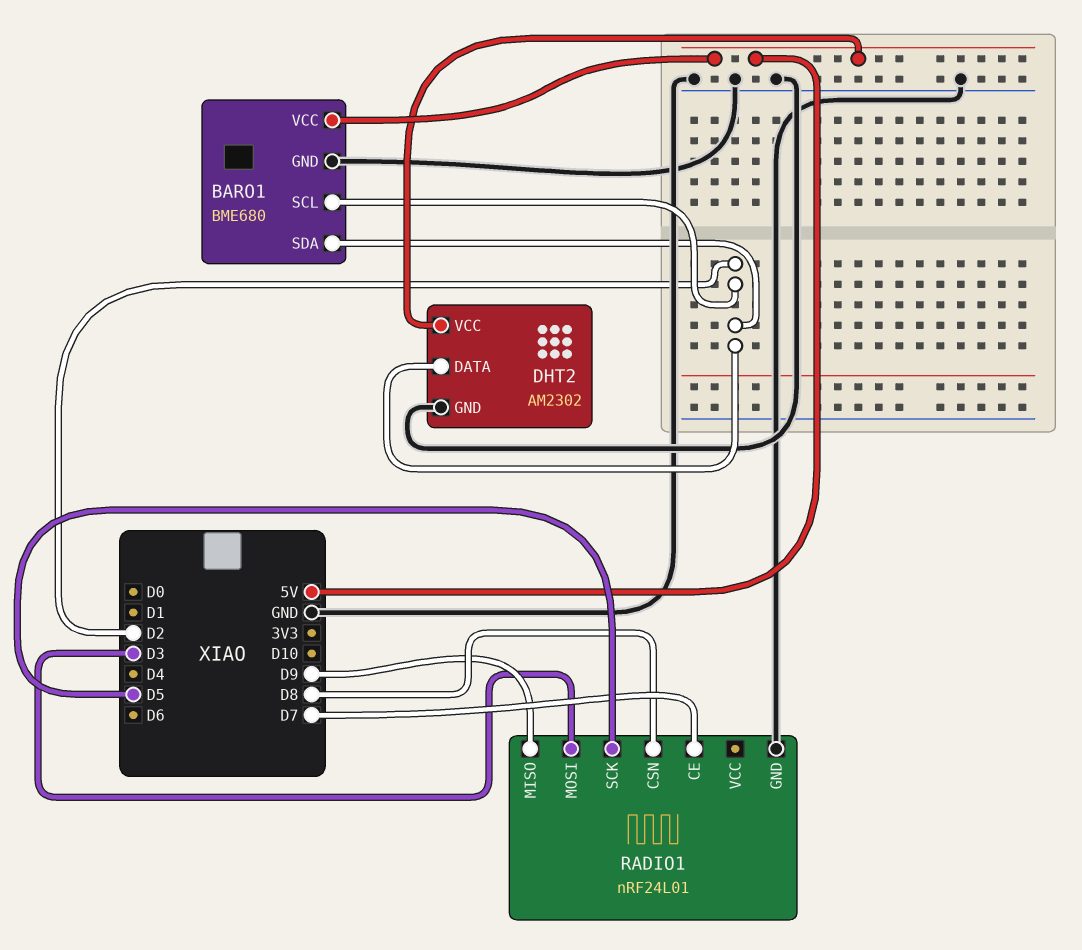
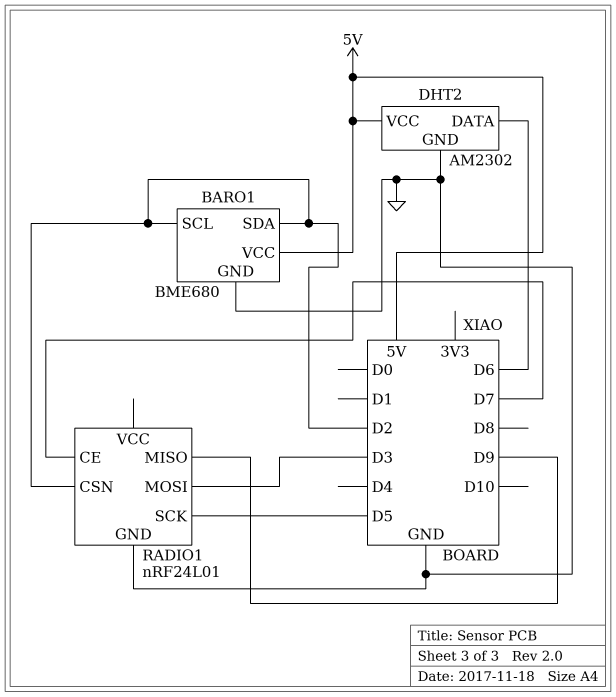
DHT2 pin DATA: D2 -> D6
RADIO1 pin CSN: D8 -> D2

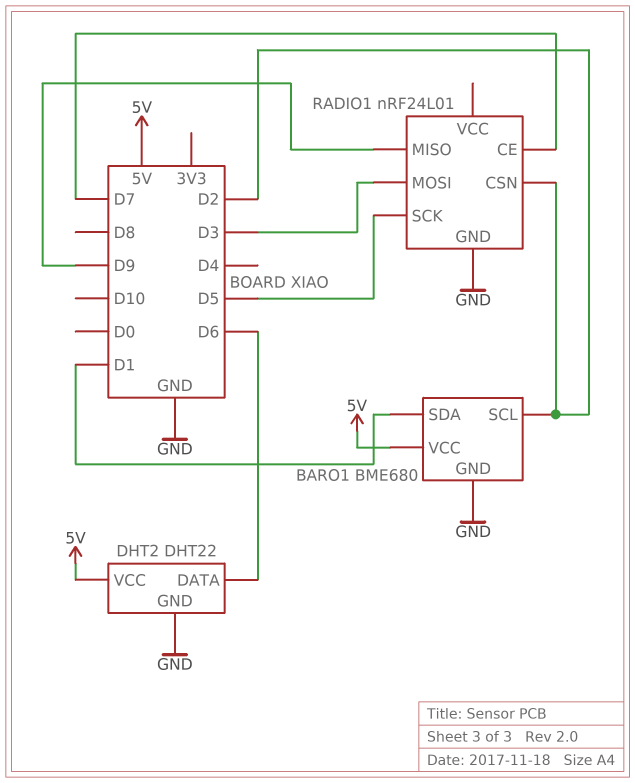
BARO1 pin SDA: D2 -> D1
DHT2: AM2302 -> DHT22

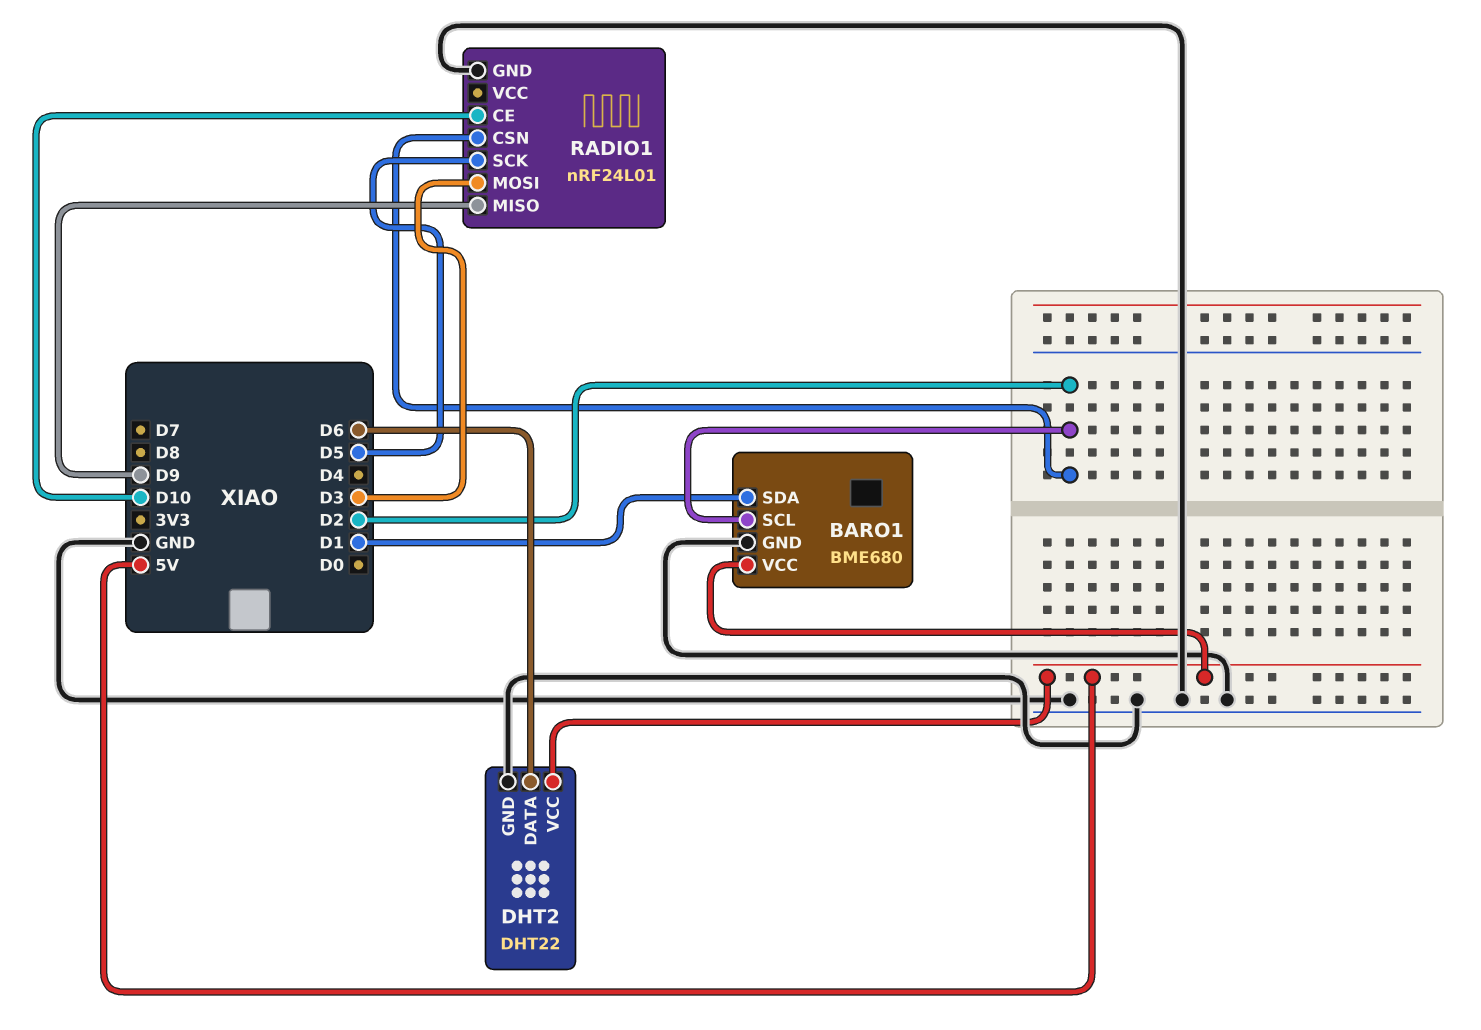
RADIO1 pin CE: D7 -> D10

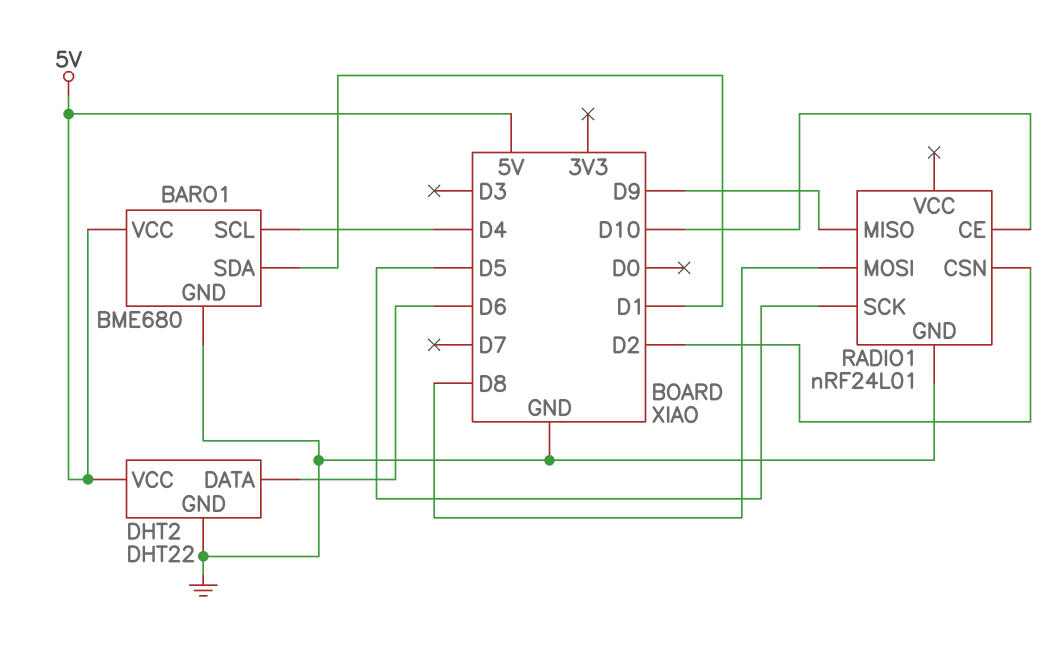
BARO1 pin SCL: D2 -> D4
RADIO1 pin MOSI: D3 -> D8

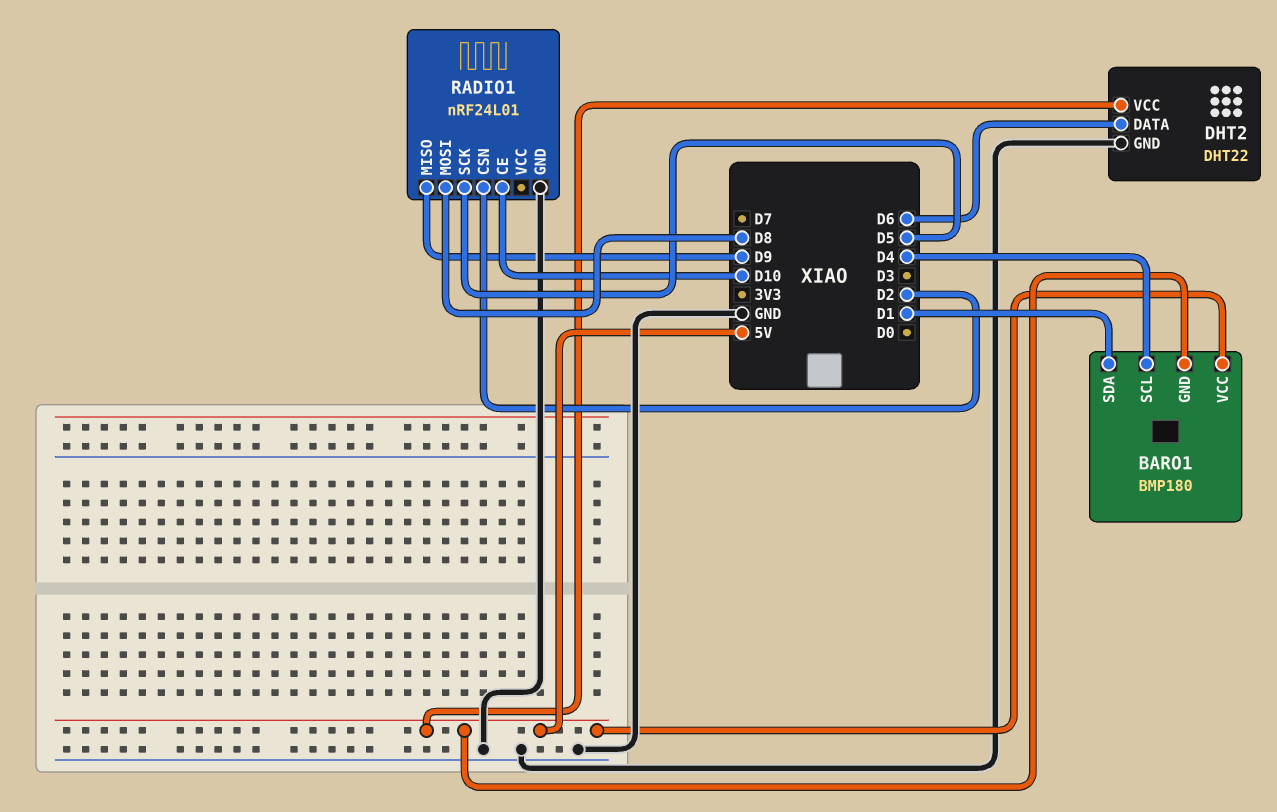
BARO1: BME680 -> BMP180
BARO1 pin GND: GND -> 5V

